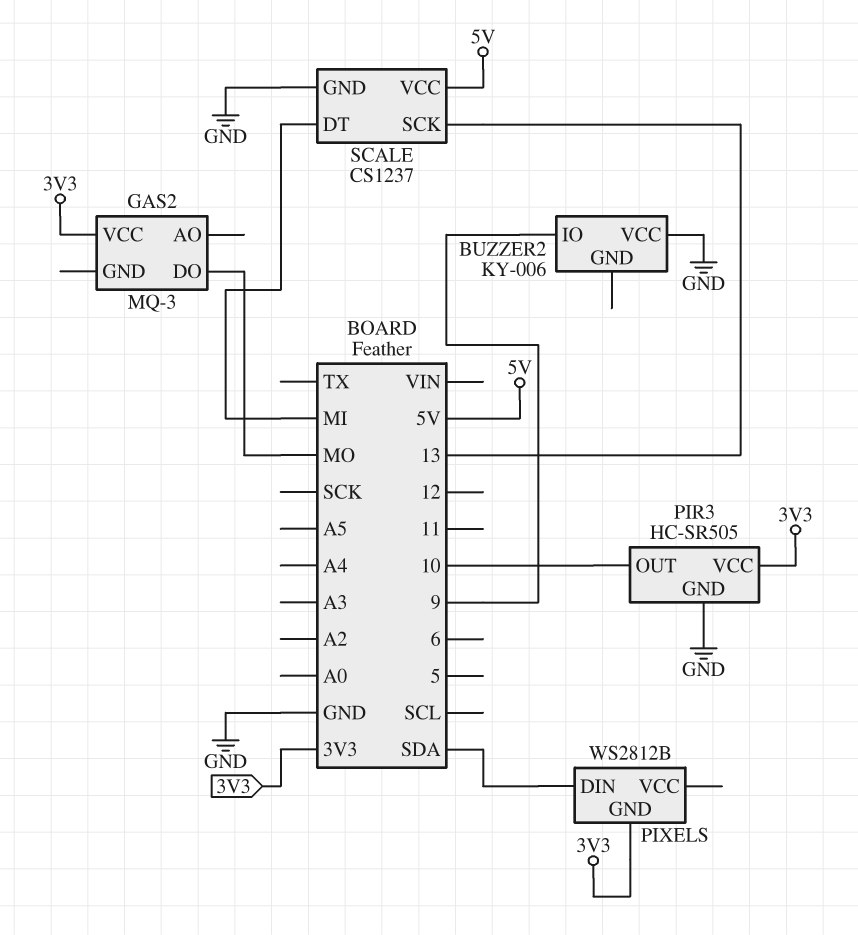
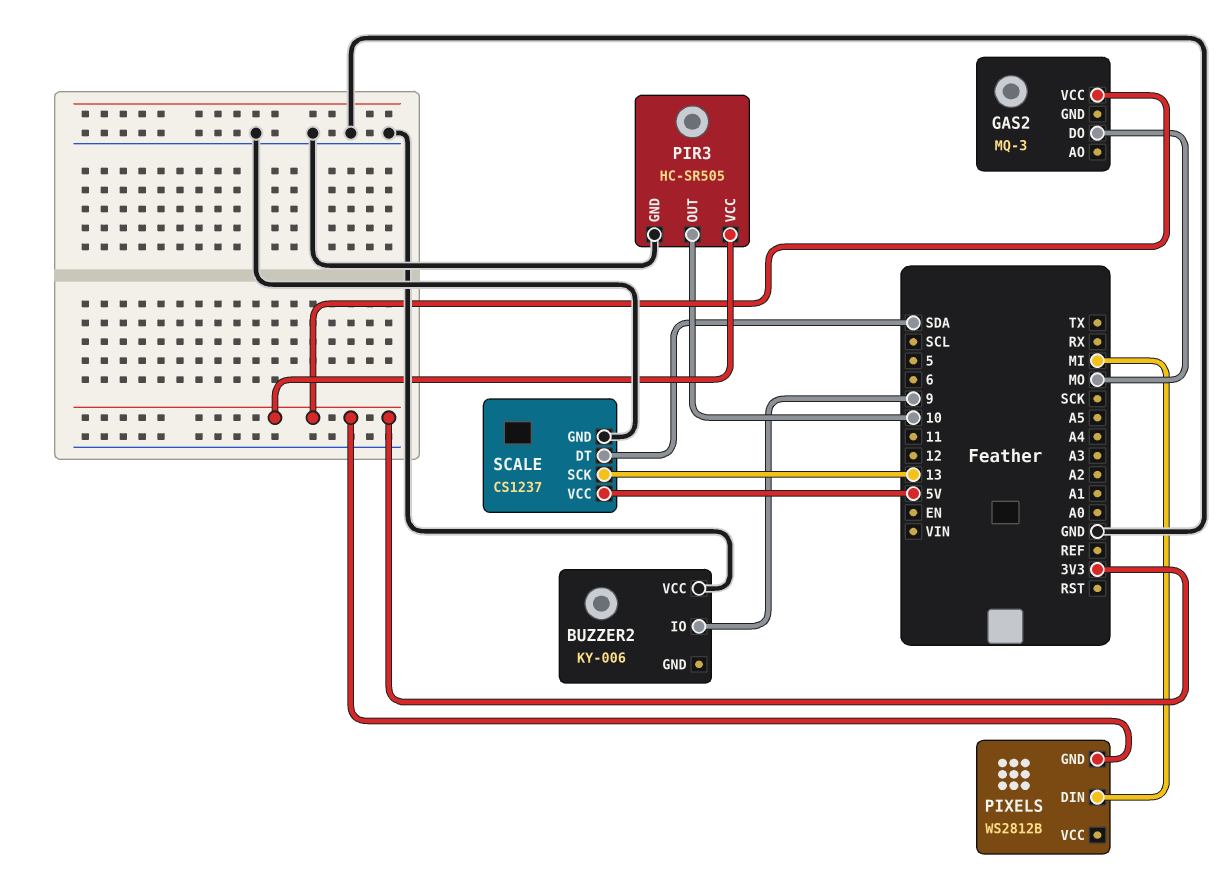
PIXELS pin DIN: SDA -> MI
SCALE pin DT: MI -> SDA

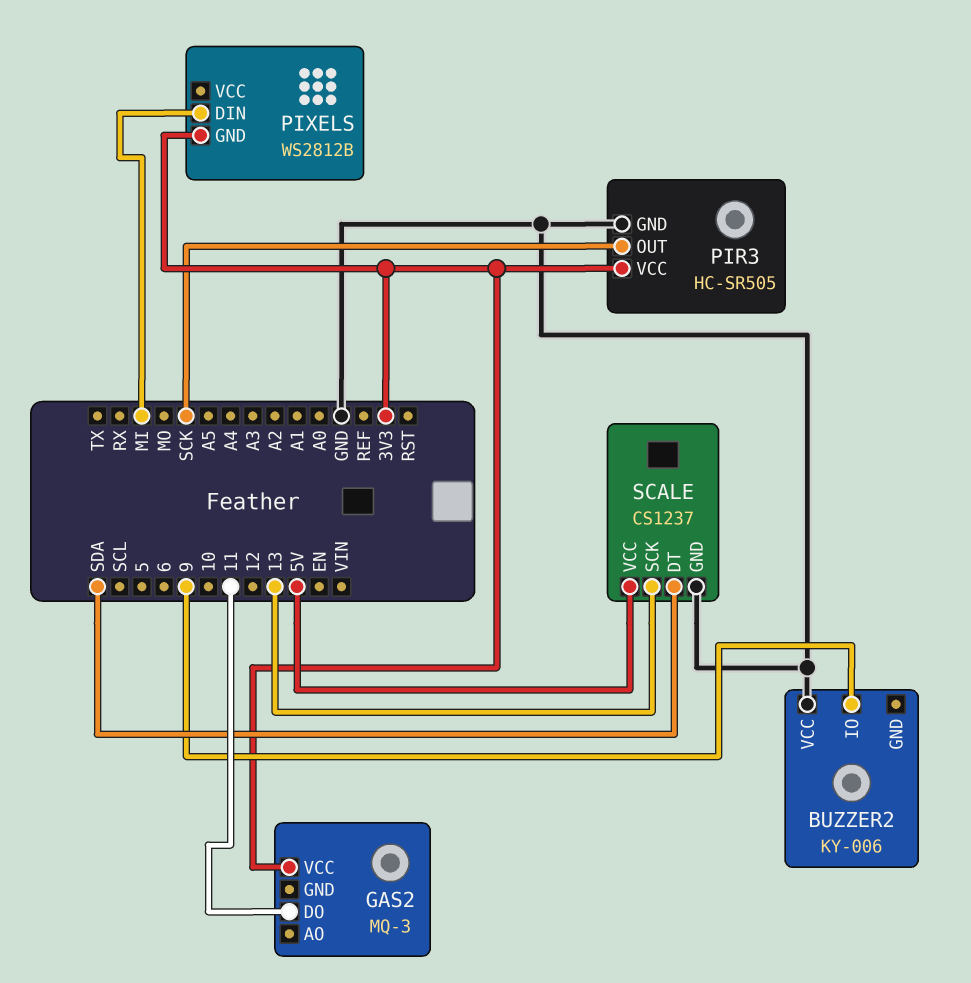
GAS2 pin DO: MO -> 11
PIR3 pin OUT: 10 -> SCK

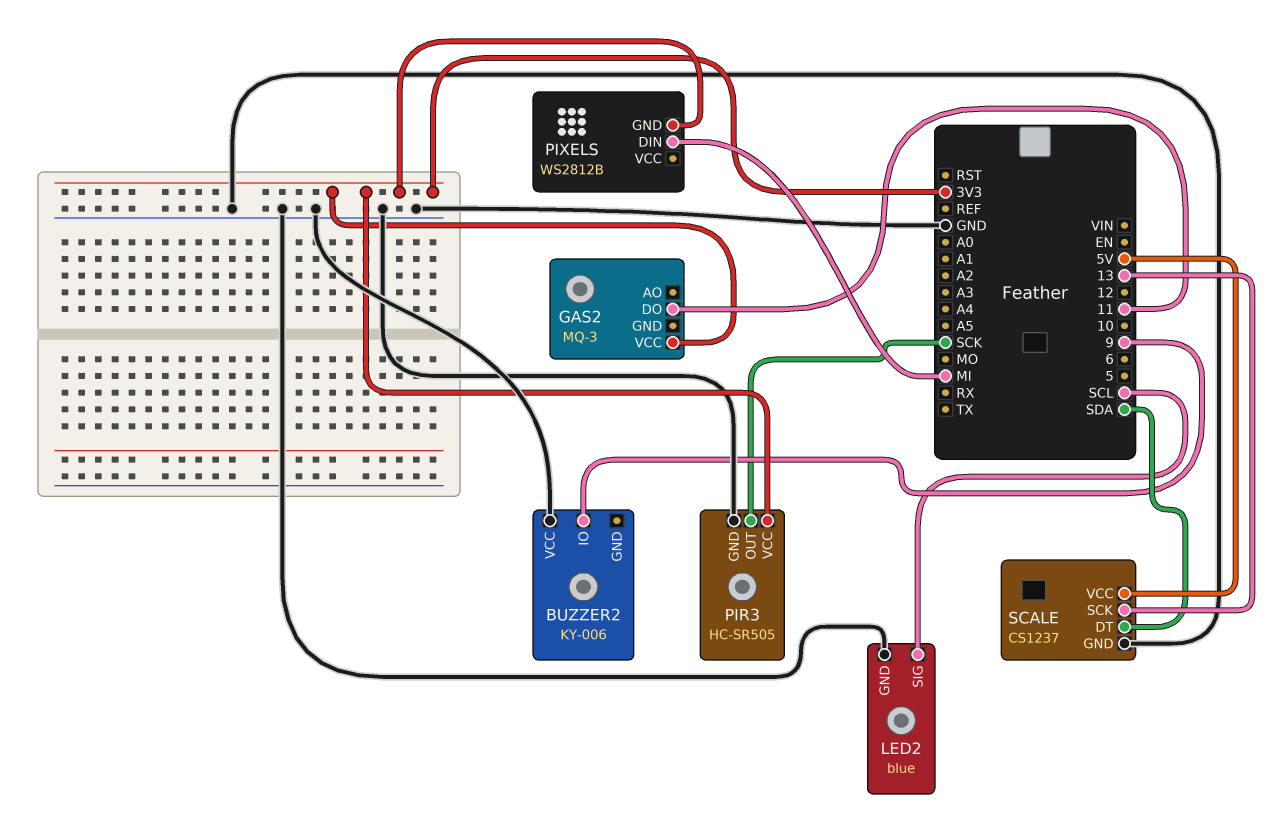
LED2: none -> blue
LED2 pin GND: none -> GND
LED2 pin SIG: none -> SCL

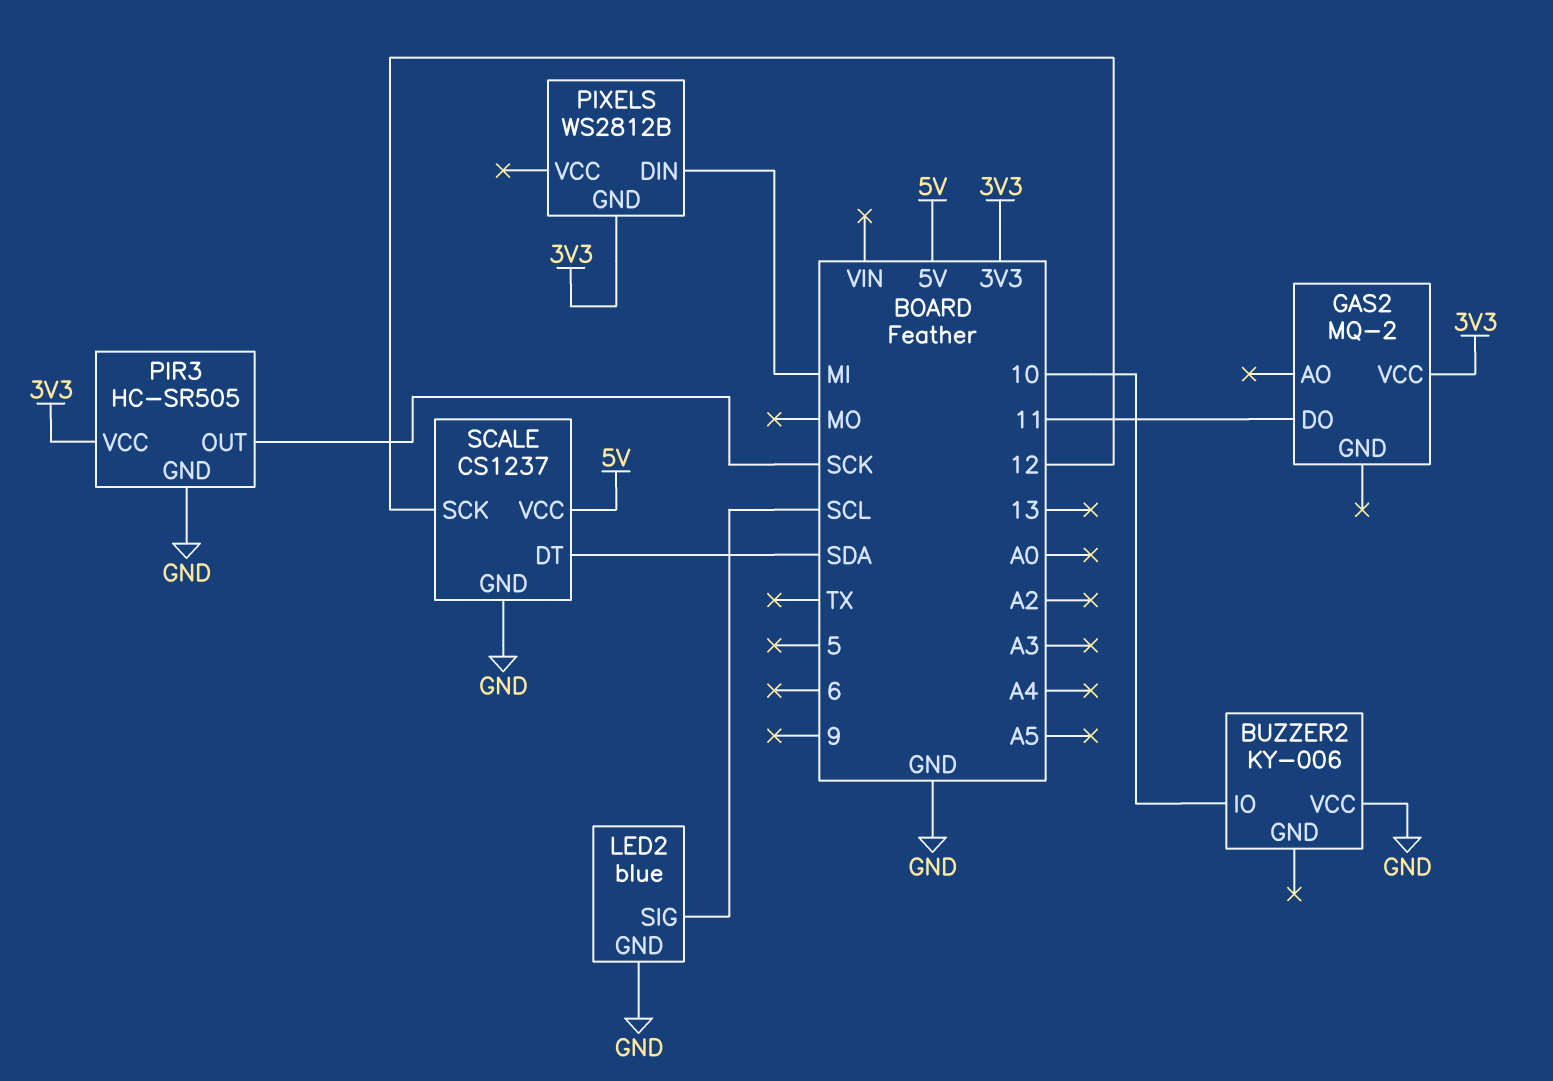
BUZZER2 pin IO: 9 -> 10
GAS2: MQ-3 -> MQ-2
SCALE pin SCK: 13 -> 12

